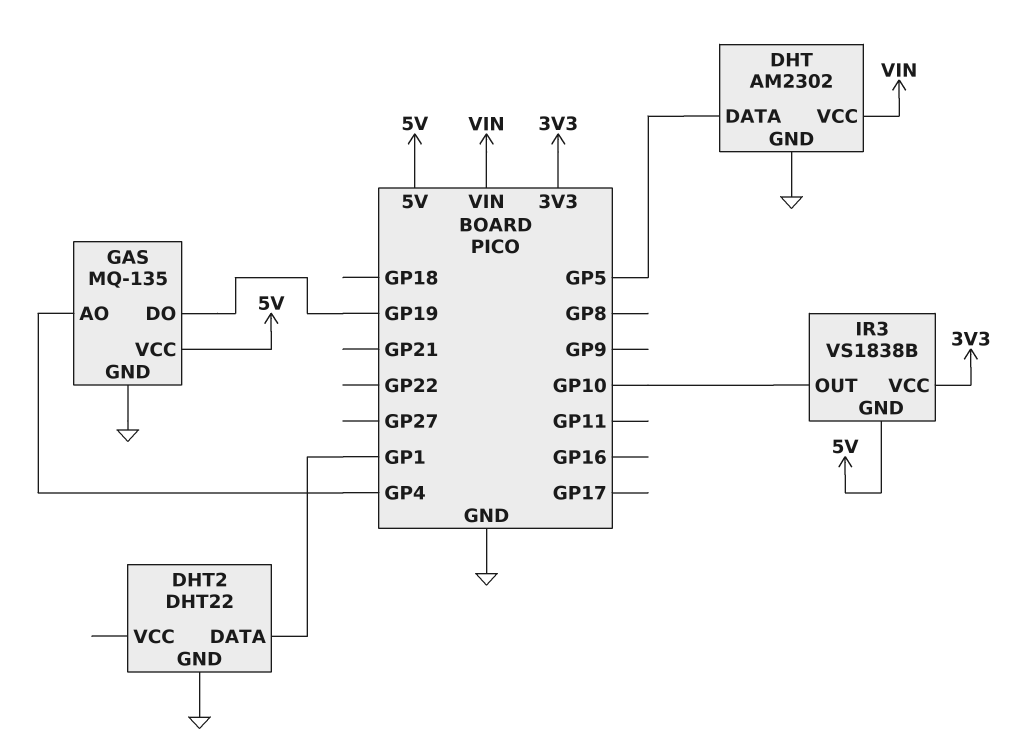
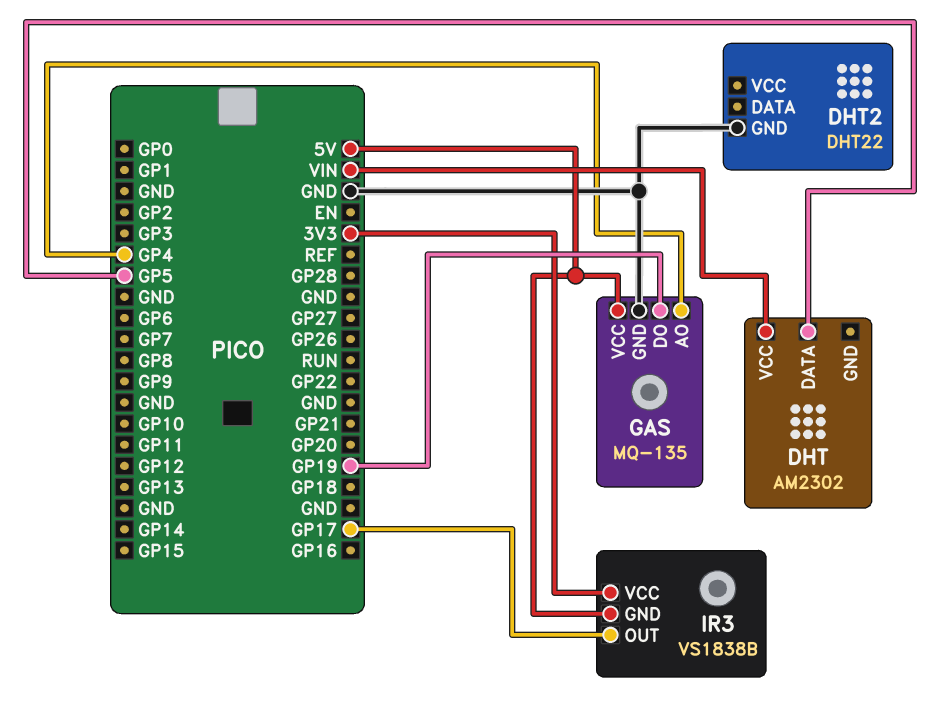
DHT pin GND: GND -> none
DHT2 pin DATA: GP1 -> none
IR3 pin OUT: GP10 -> GP17

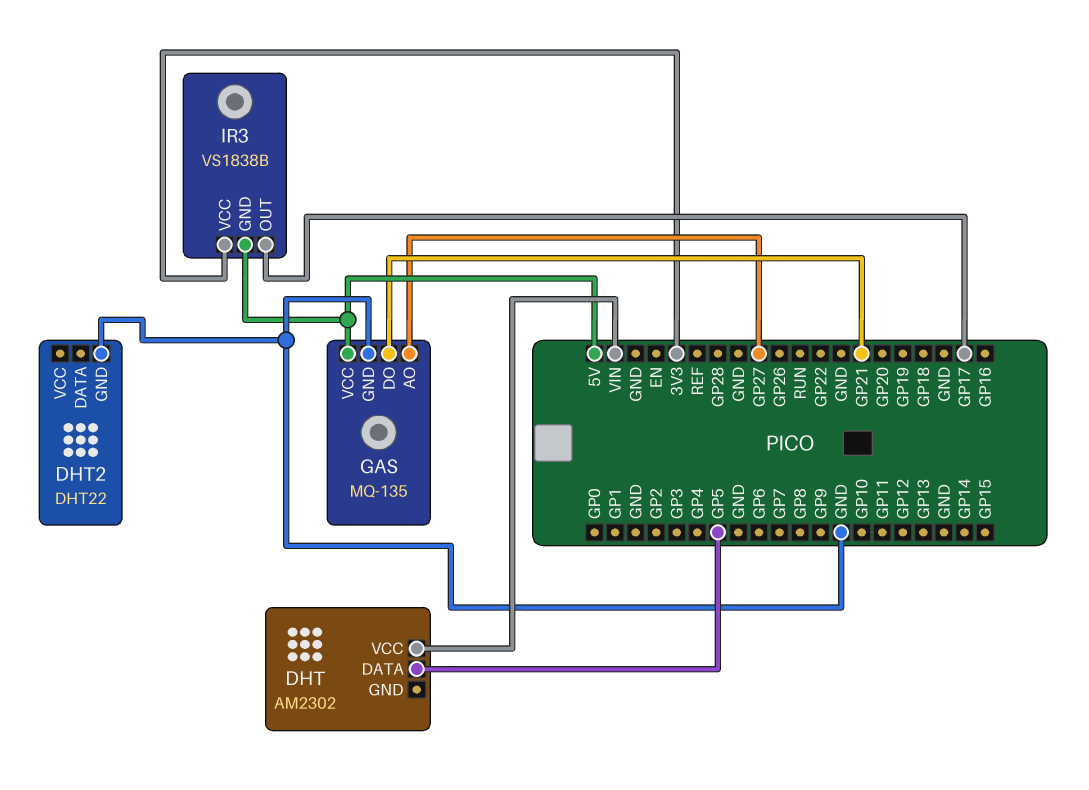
GAS pin AO: GP4 -> GP27
GAS pin DO: GP19 -> GP21

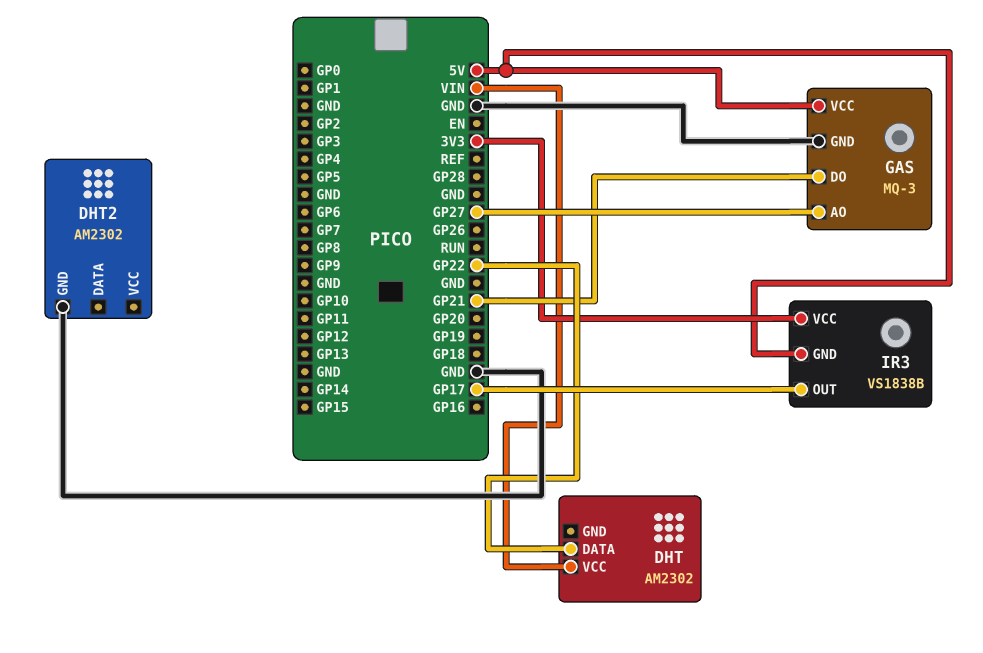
DHT pin DATA: GP5 -> GP22
DHT2: DHT22 -> AM2302
GAS: MQ-135 -> MQ-3

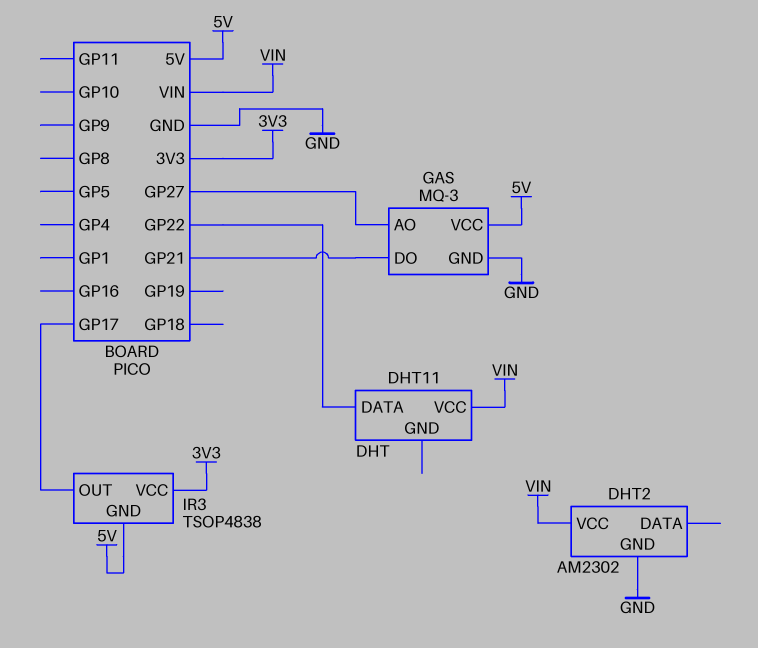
DHT: AM2302 -> DHT11
DHT2 pin VCC: none -> VIN
IR3: VS1838B -> TSOP4838

